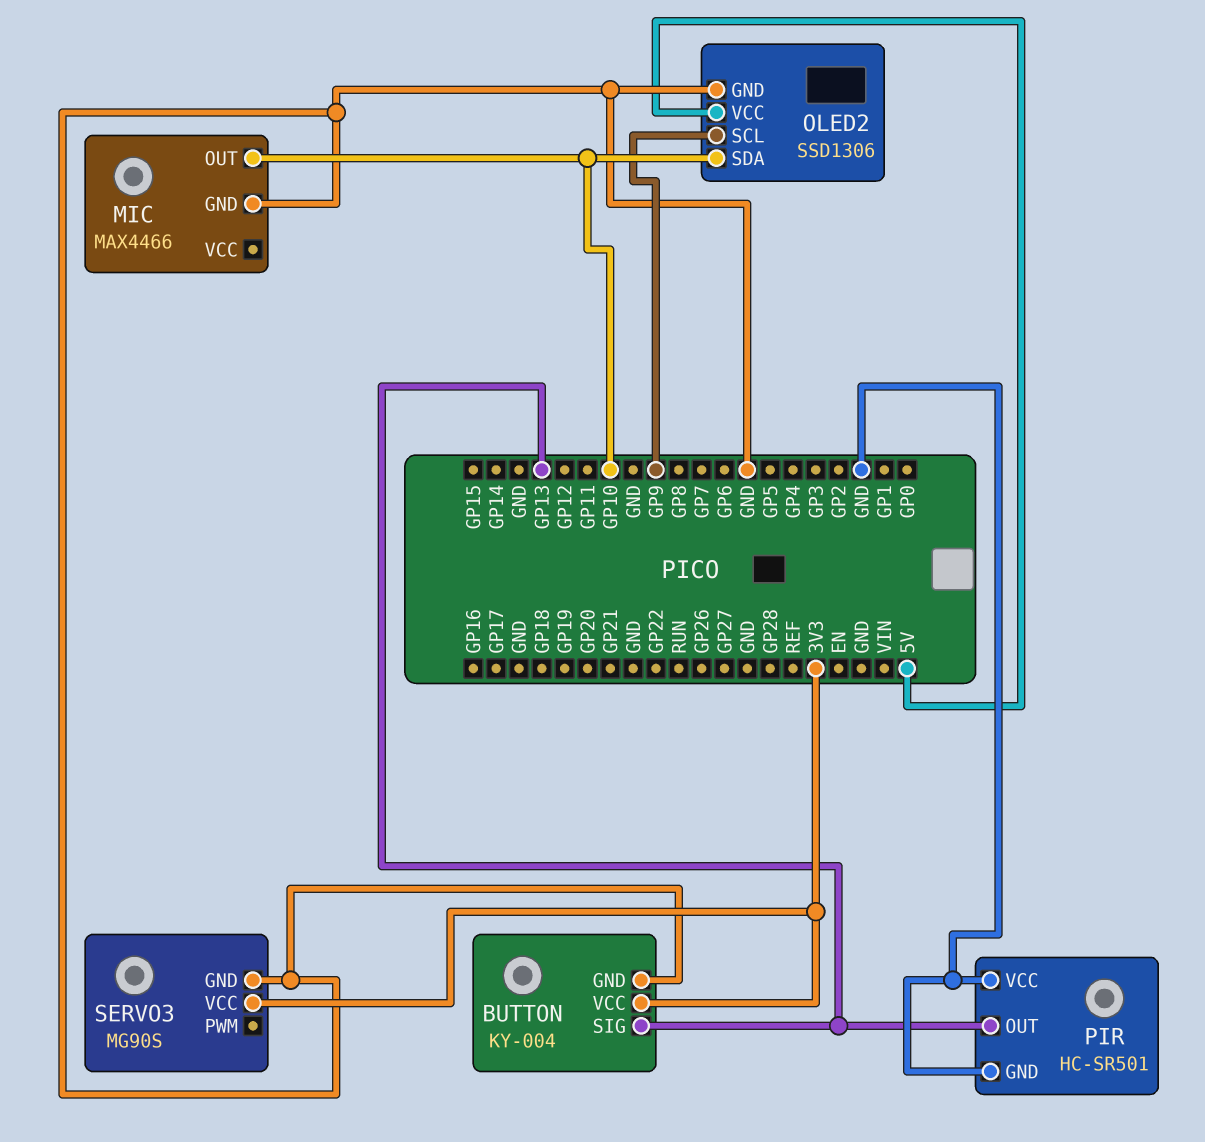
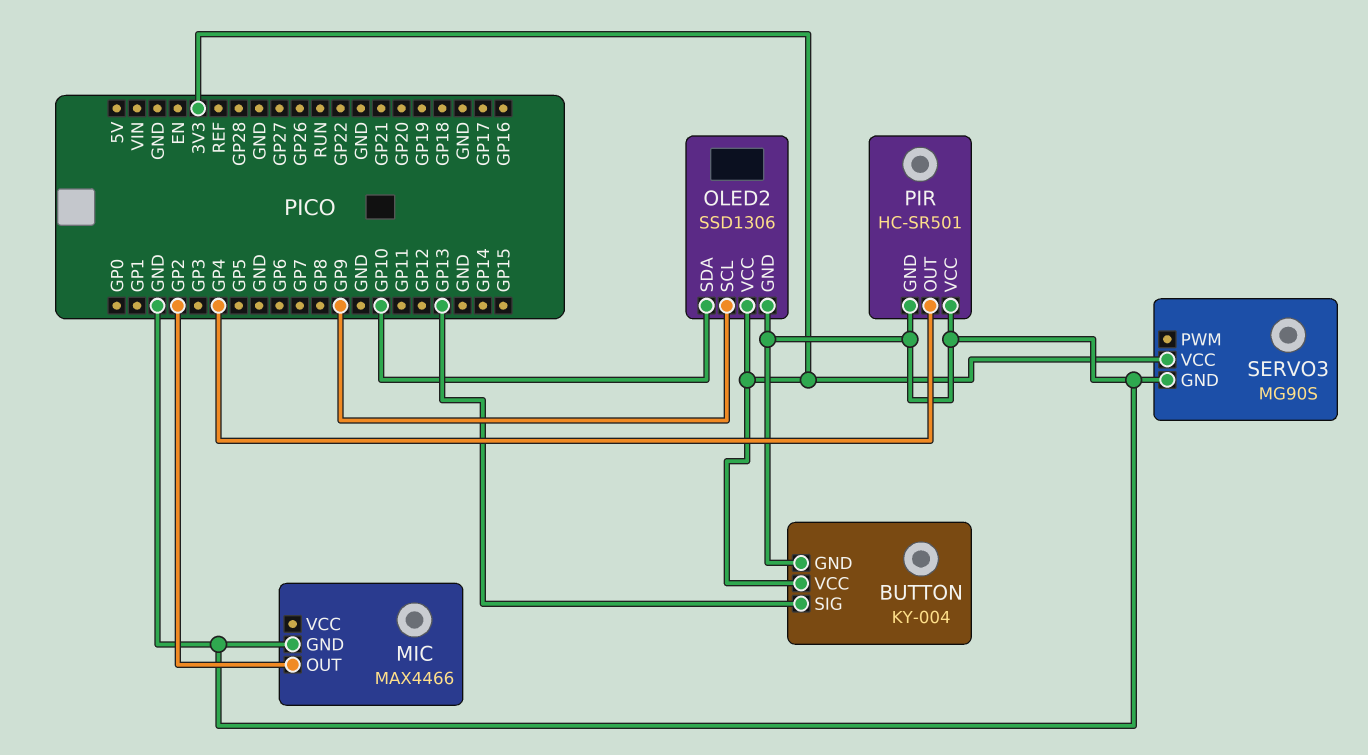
MIC pin OUT: GP10 -> GP2
OLED2 pin VCC: 5V -> 3V3
PIR pin OUT: GP13 -> GP4

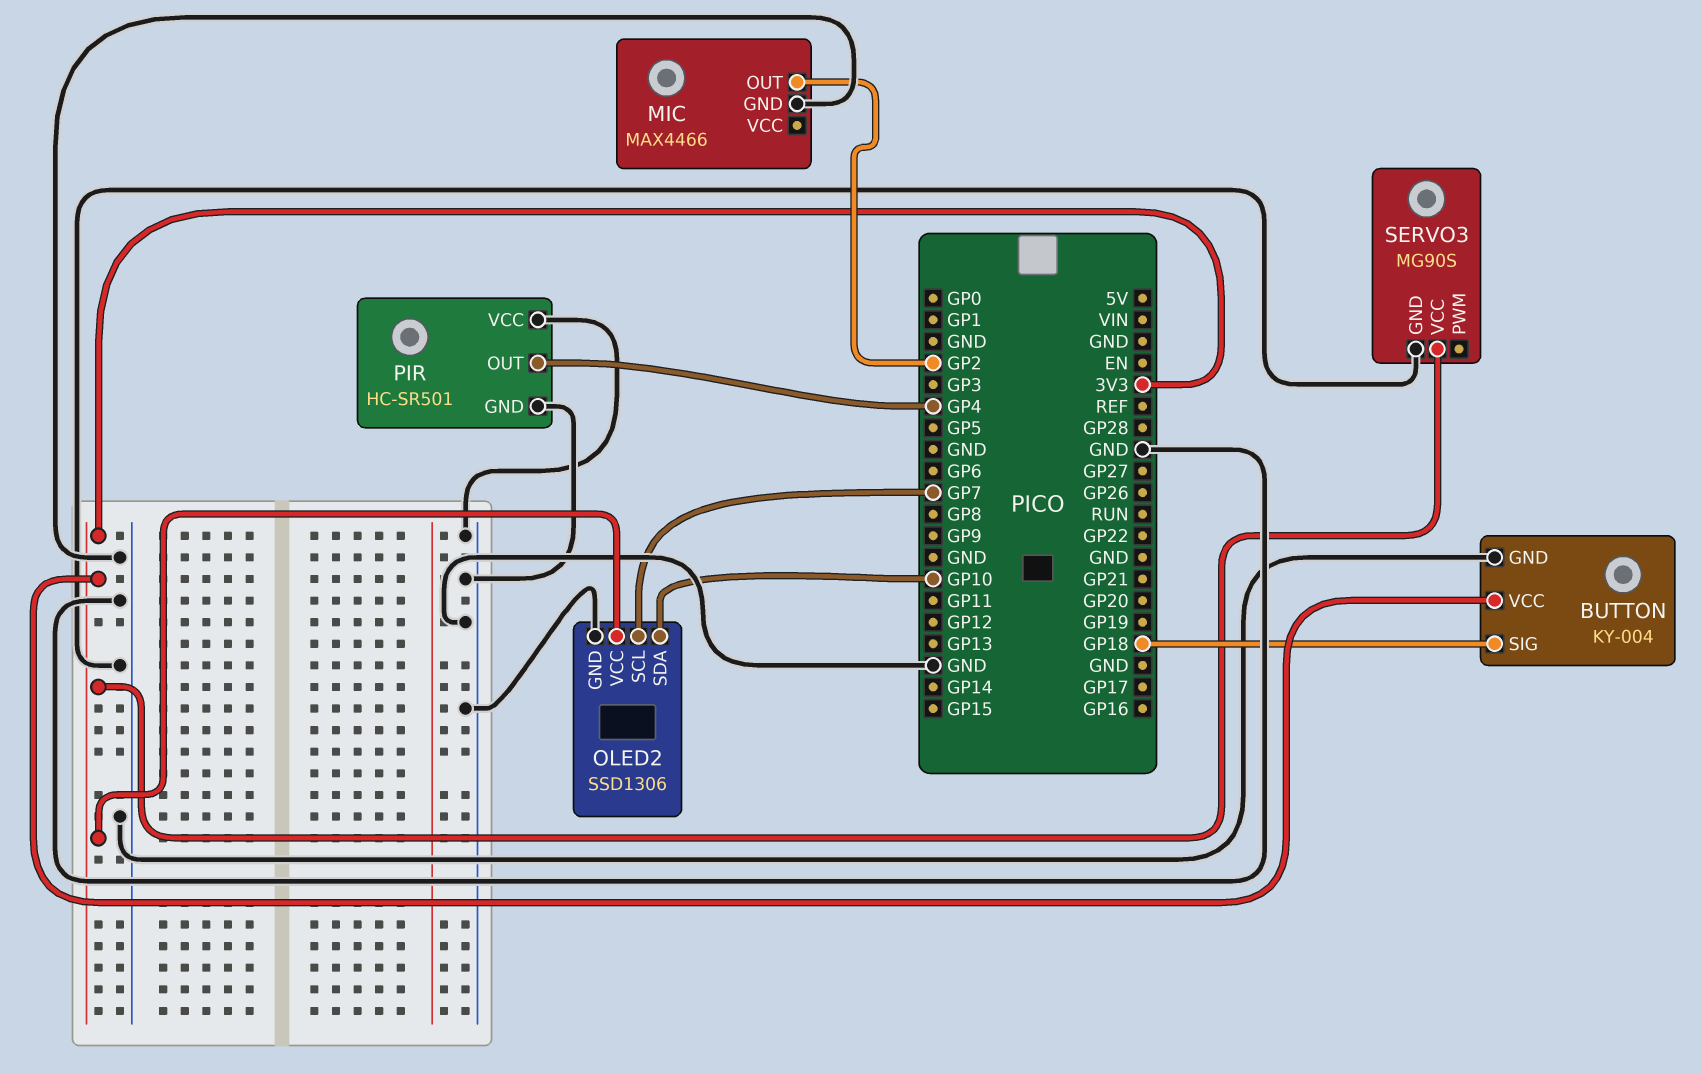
BUTTON pin SIG: GP13 -> GP18
OLED2 pin SCL: GP9 -> GP7

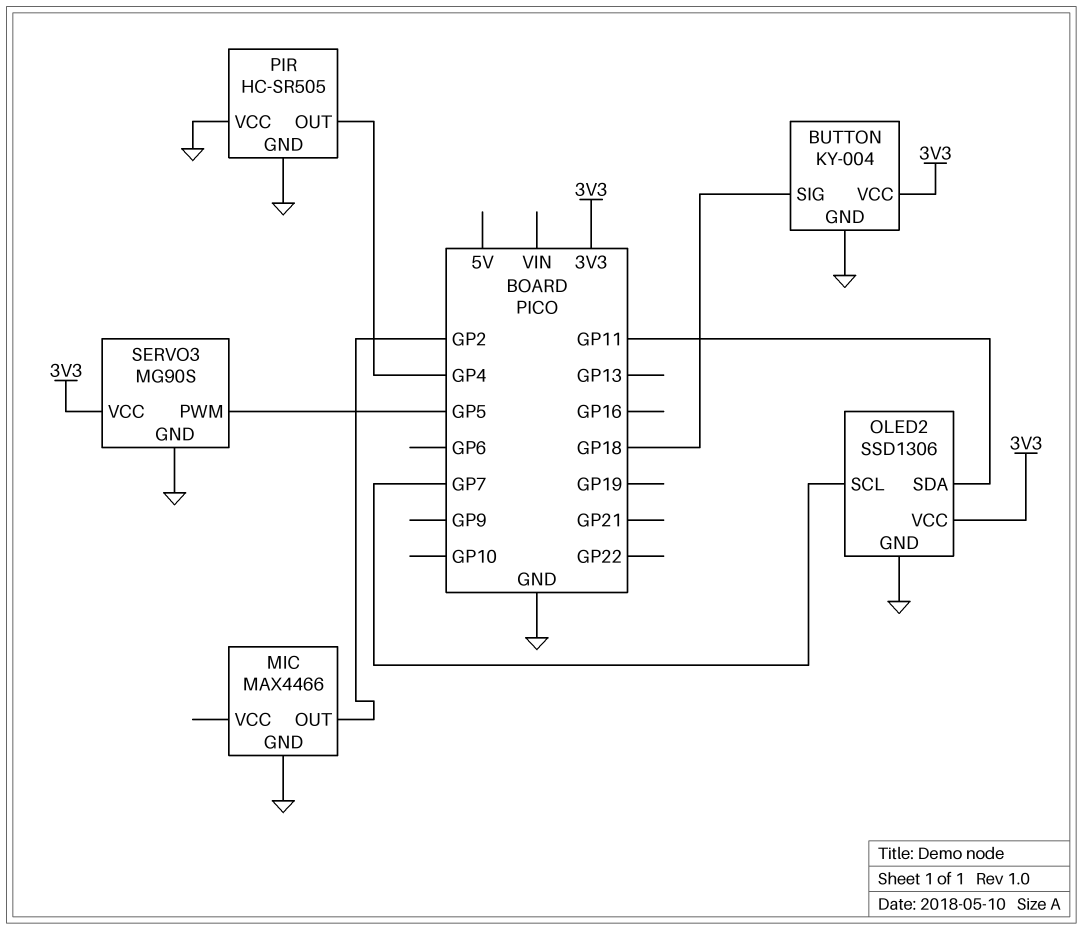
OLED2 pin SDA: GP10 -> GP11
PIR: HC-SR501 -> HC-SR505
SERVO3 pin PWM: none -> GP5

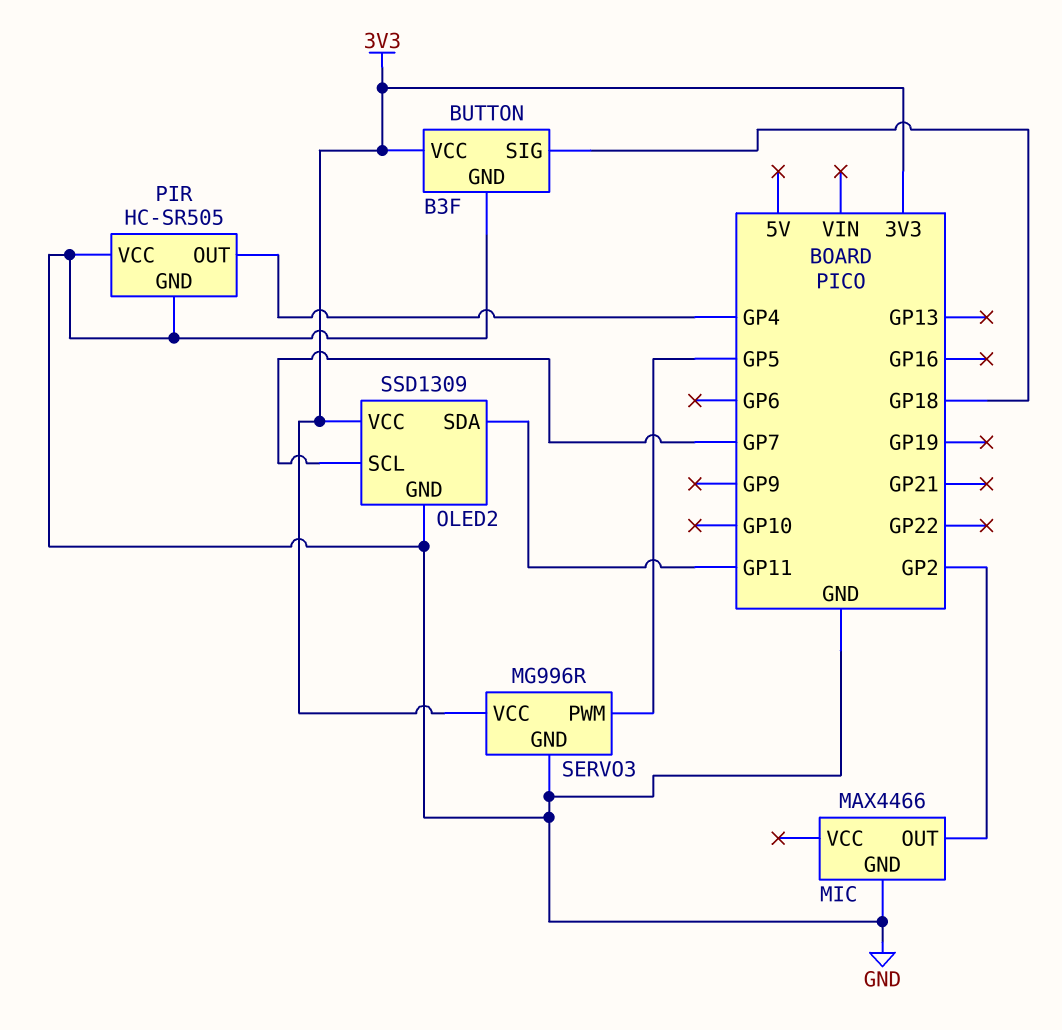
BUTTON: KY-004 -> B3F
OLED2: SSD1306 -> SSD1309
SERVO3: MG90S -> MG996R

